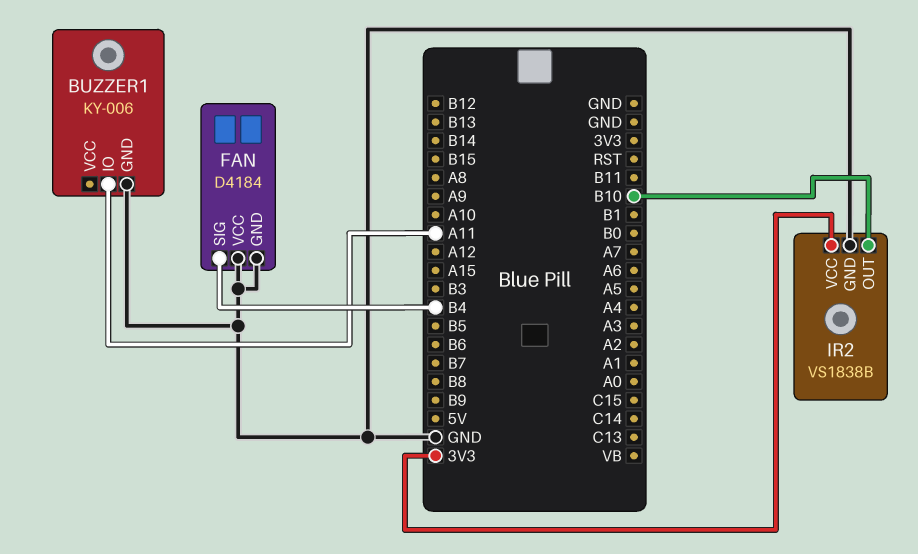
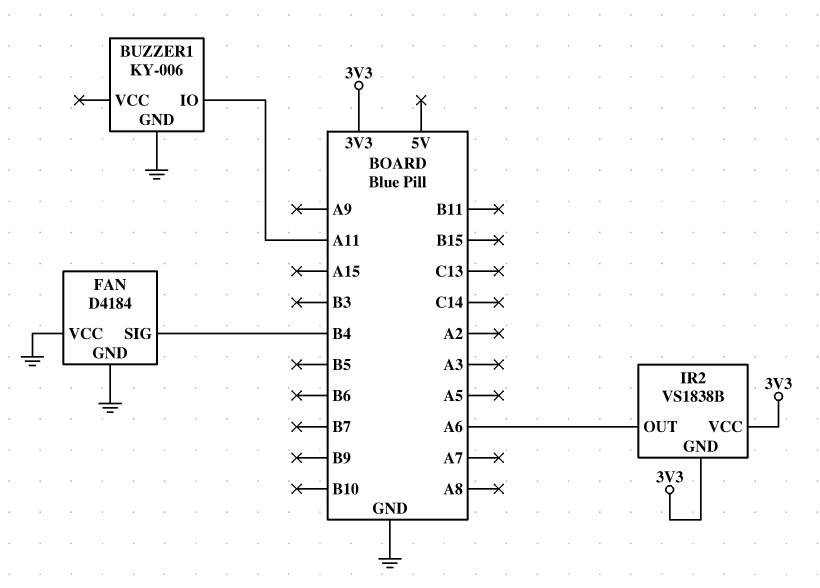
IR2 pin GND: GND -> 3V3
IR2 pin OUT: B10 -> A6

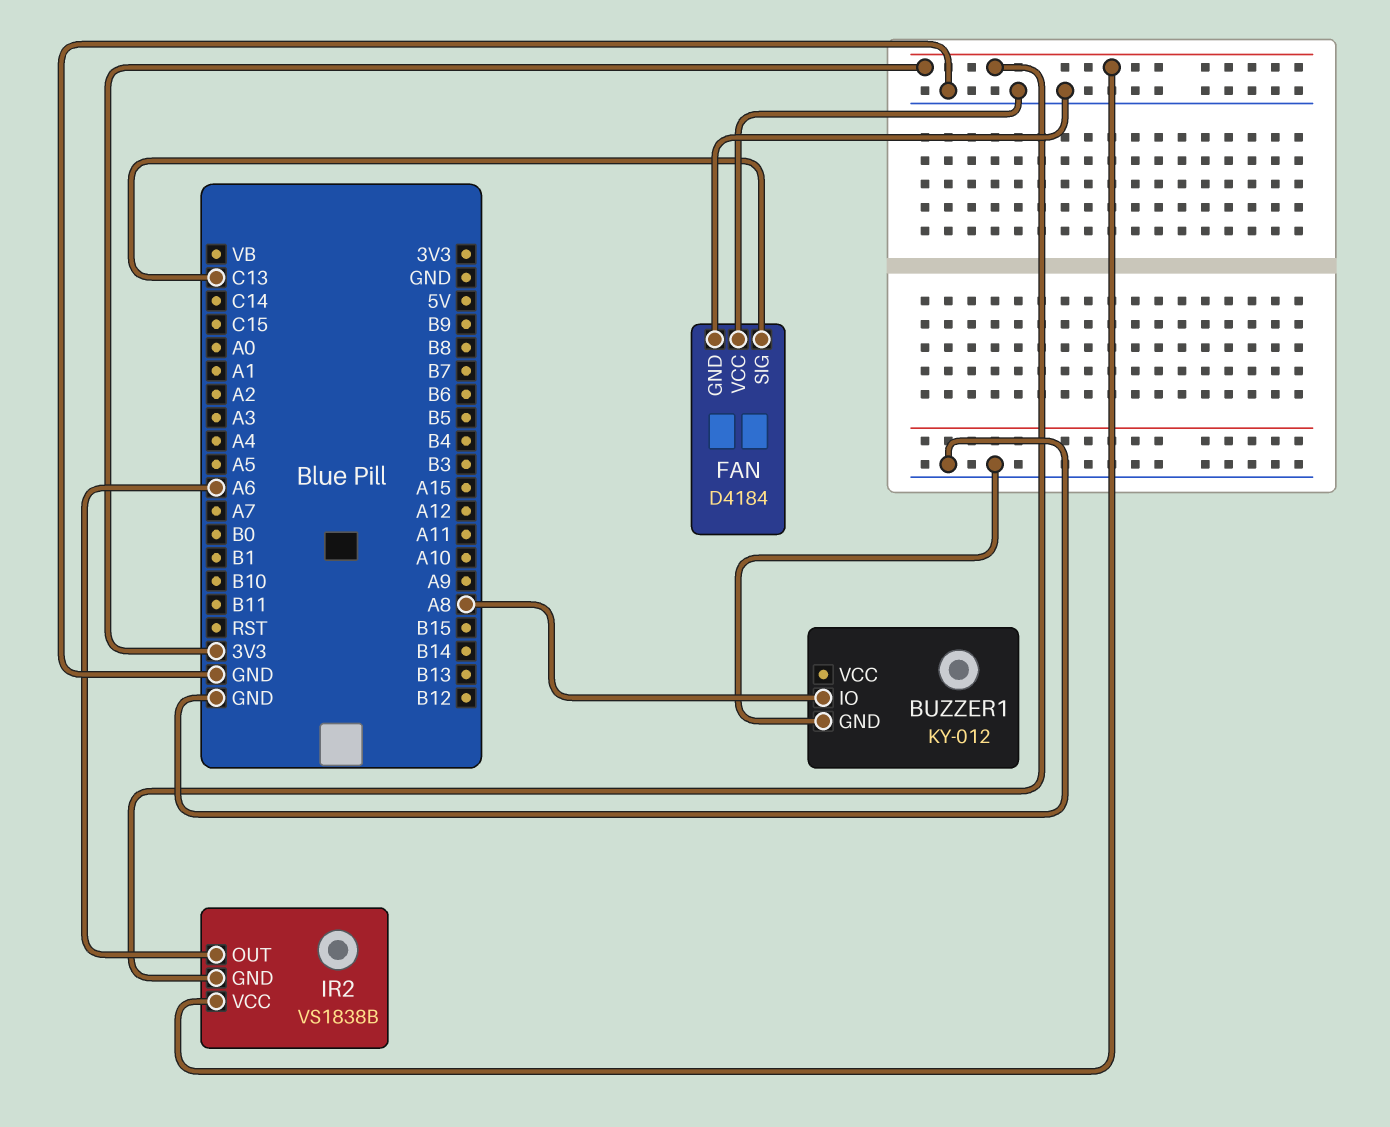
BUZZER1: KY-006 -> KY-012
BUZZER1 pin IO: A11 -> A8
FAN pin SIG: B4 -> C13

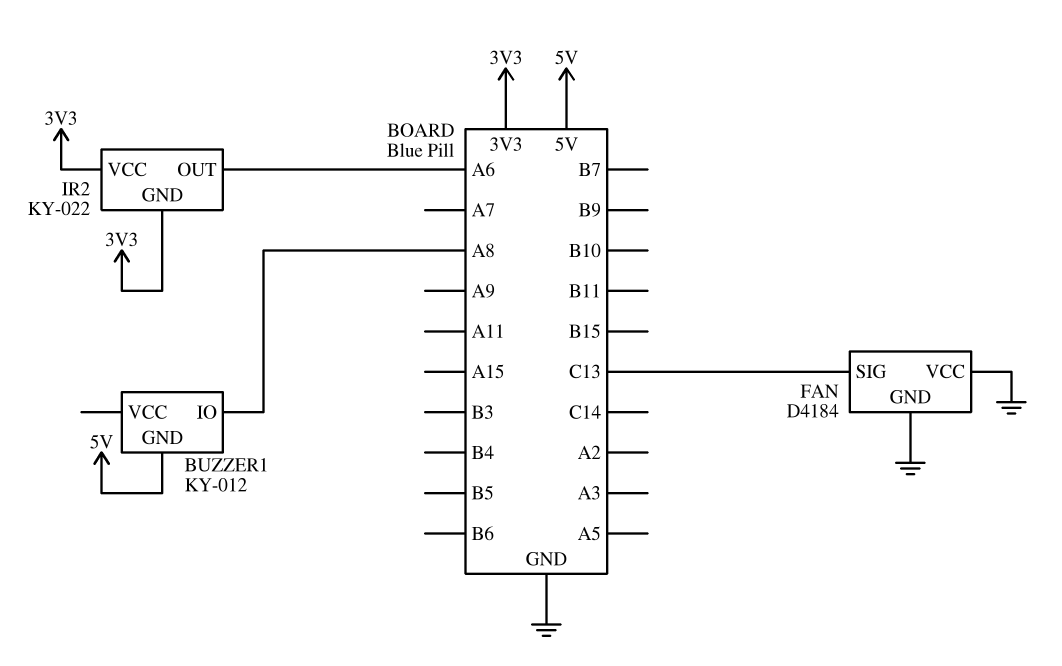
BUZZER1 pin GND: GND -> 5V
IR2: VS1838B -> KY-022

